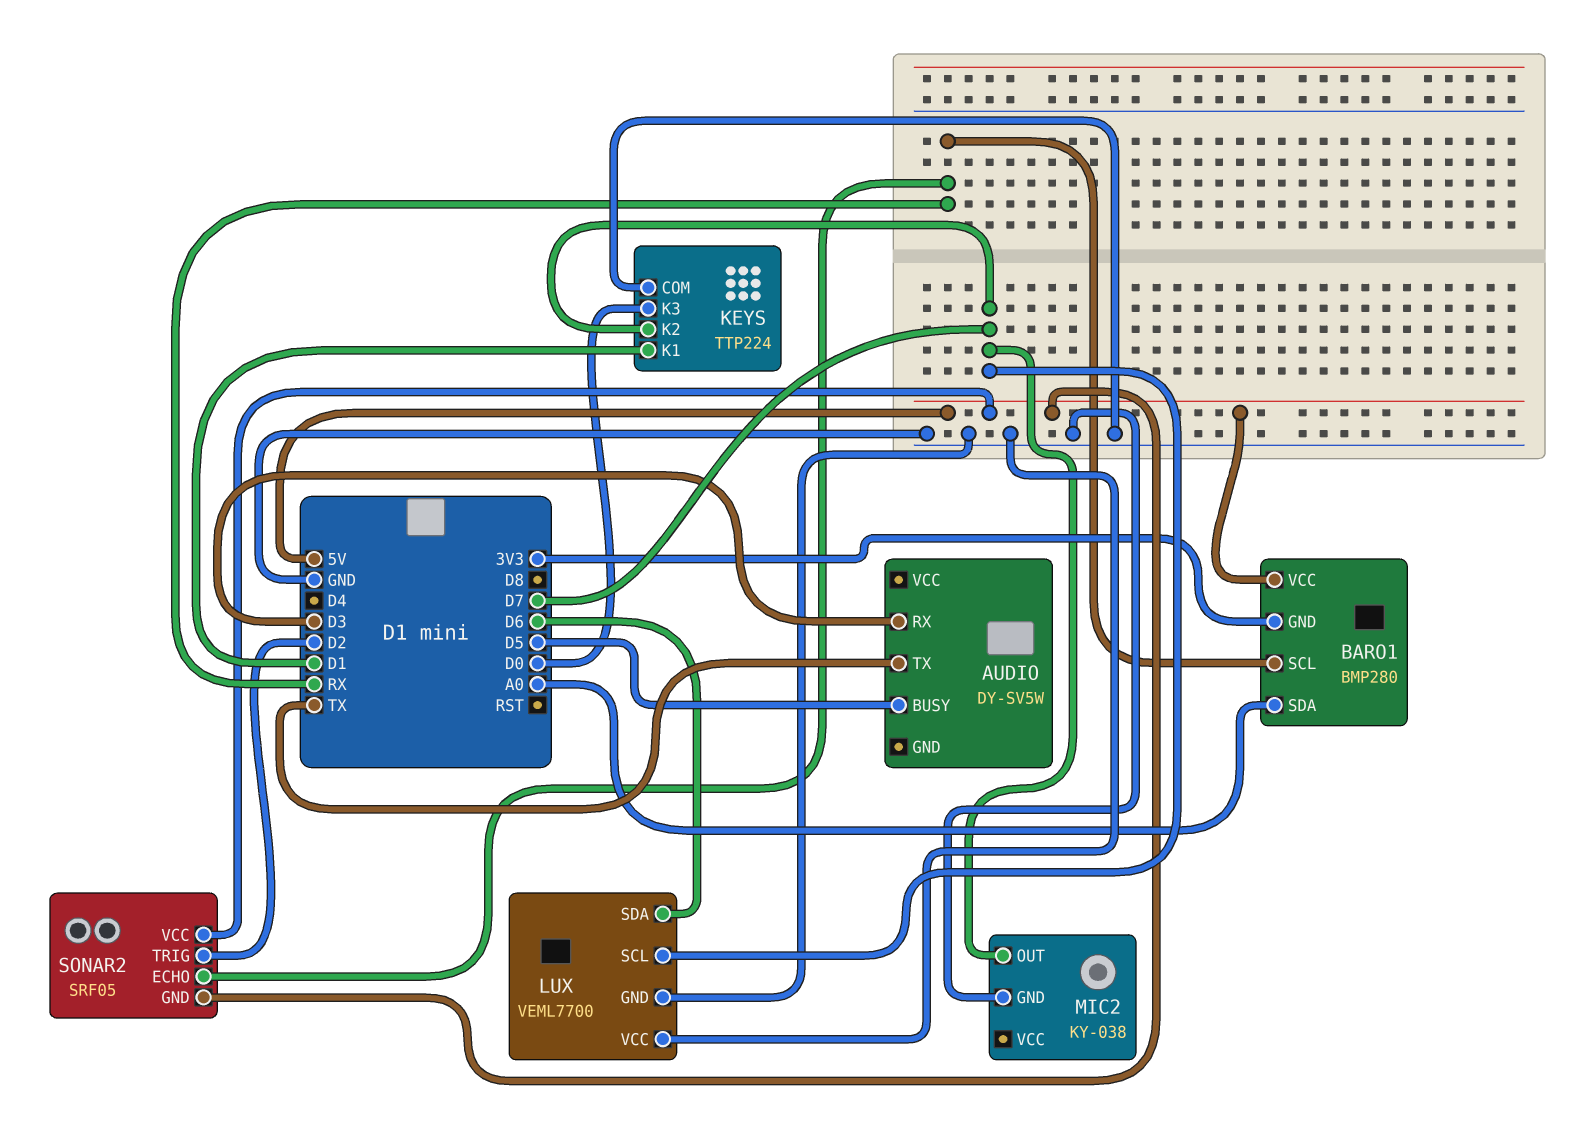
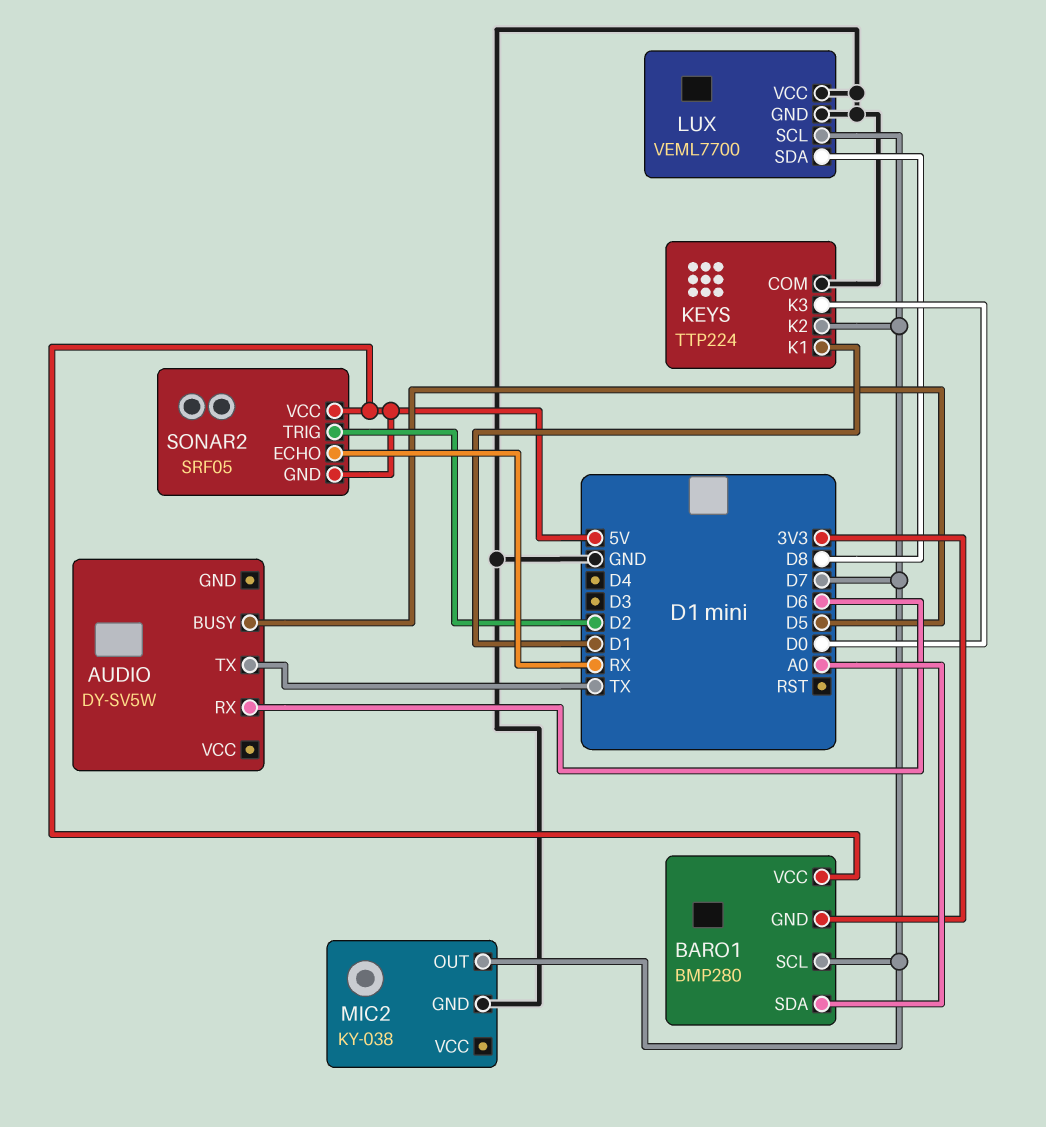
AUDIO pin RX: D3 -> D6
BARO1 pin SCL: RX -> D7
LUX pin SDA: D6 -> D8

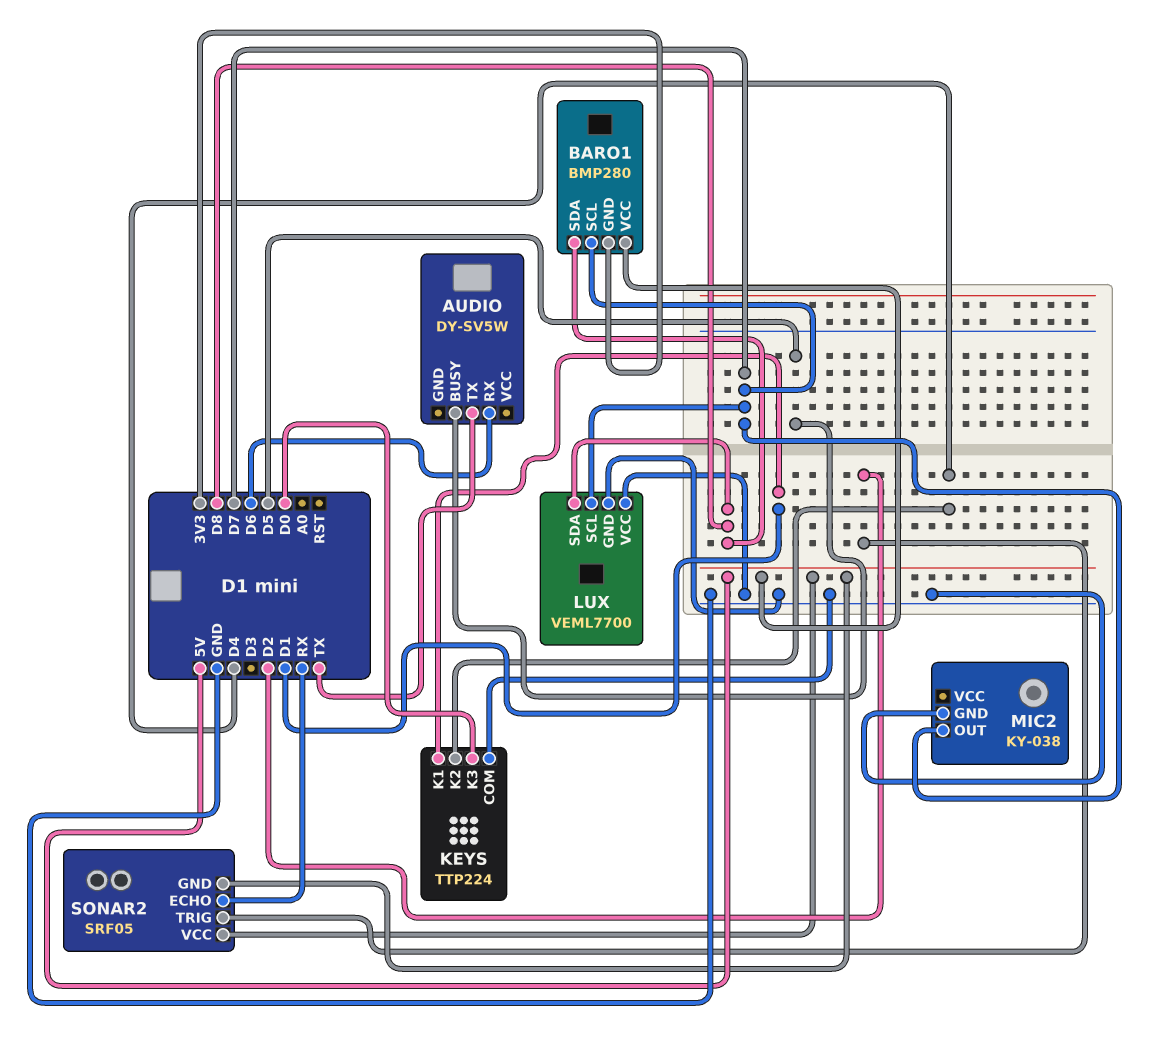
BARO1 pin SDA: A0 -> D8
KEYS pin K2: D7 -> D4

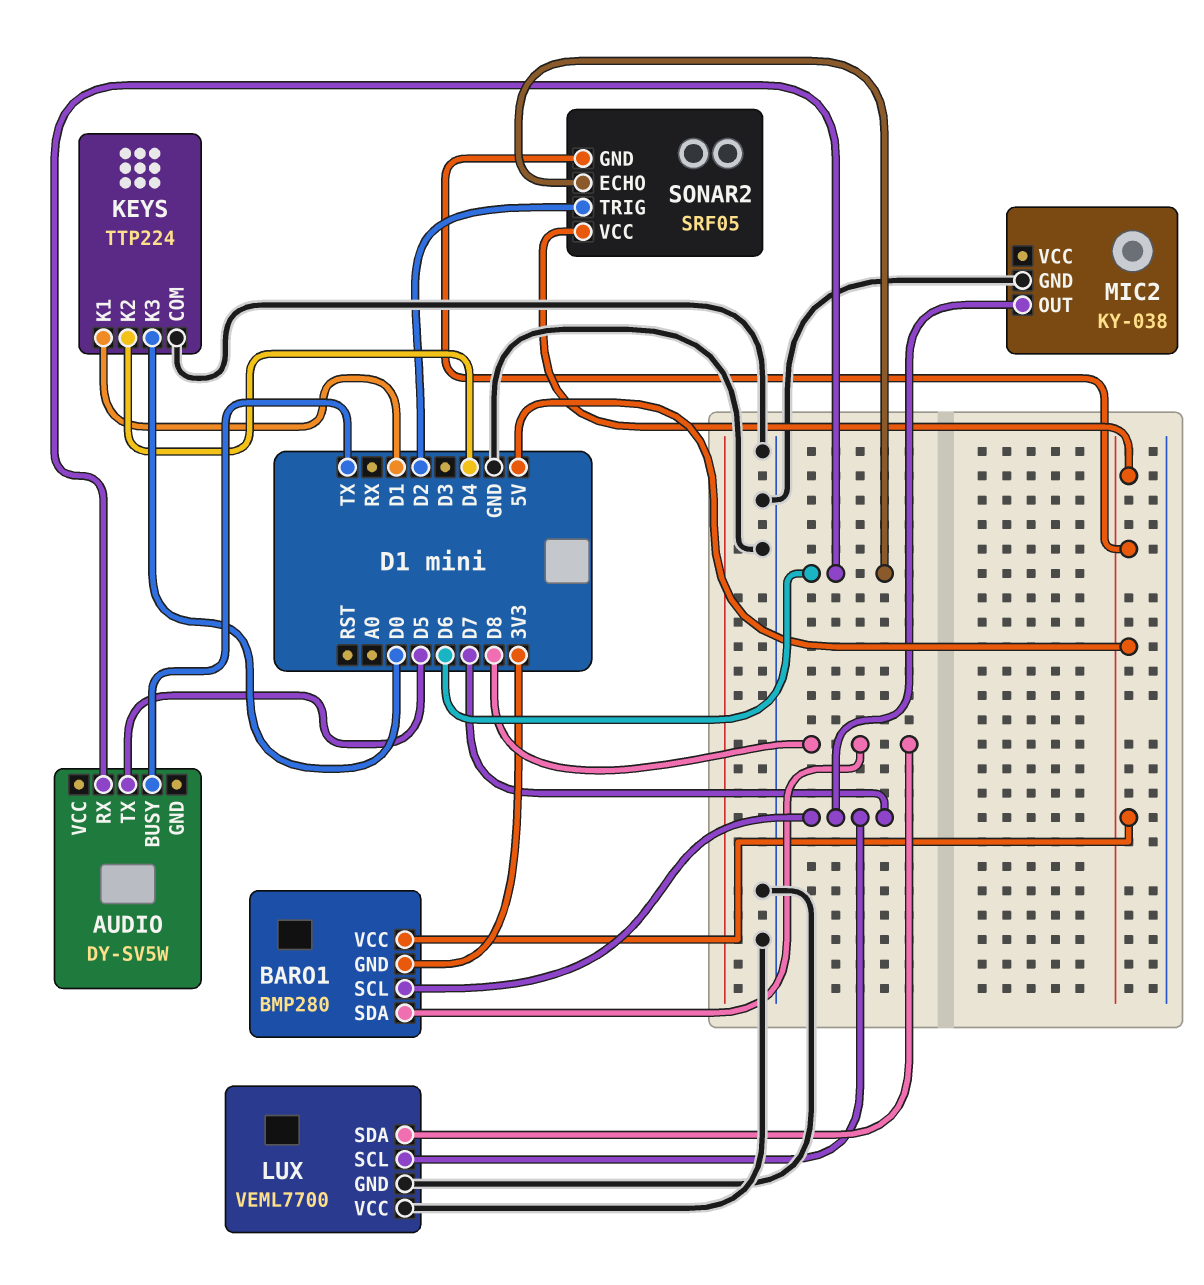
AUDIO pin BUSY: D5 -> TX
AUDIO pin TX: TX -> D5
SONAR2 pin ECHO: RX -> D6

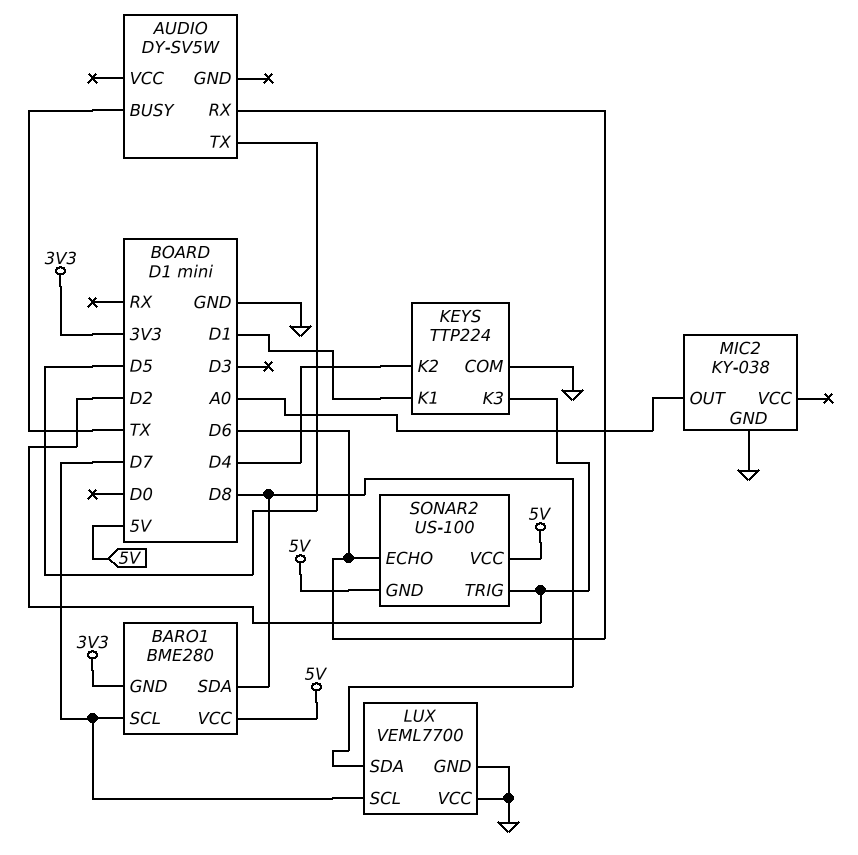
BARO1: BMP280 -> BME280
KEYS pin K3: D0 -> D2
MIC2 pin OUT: D7 -> A0
SONAR2: SRF05 -> US-100

